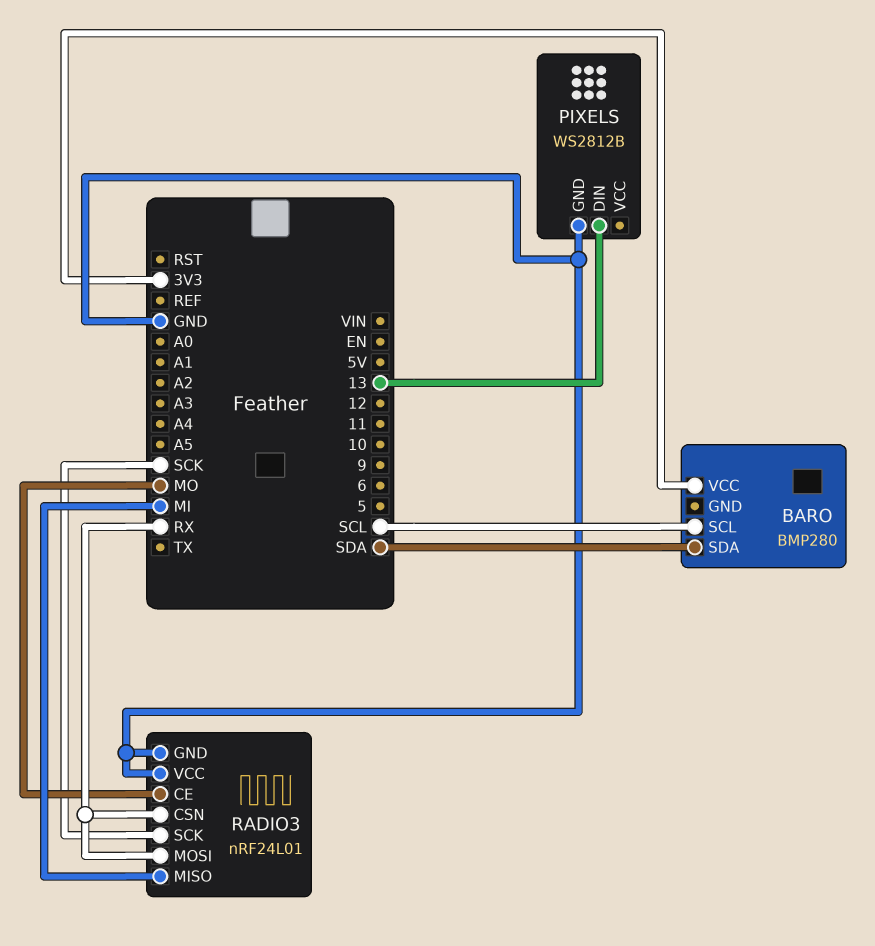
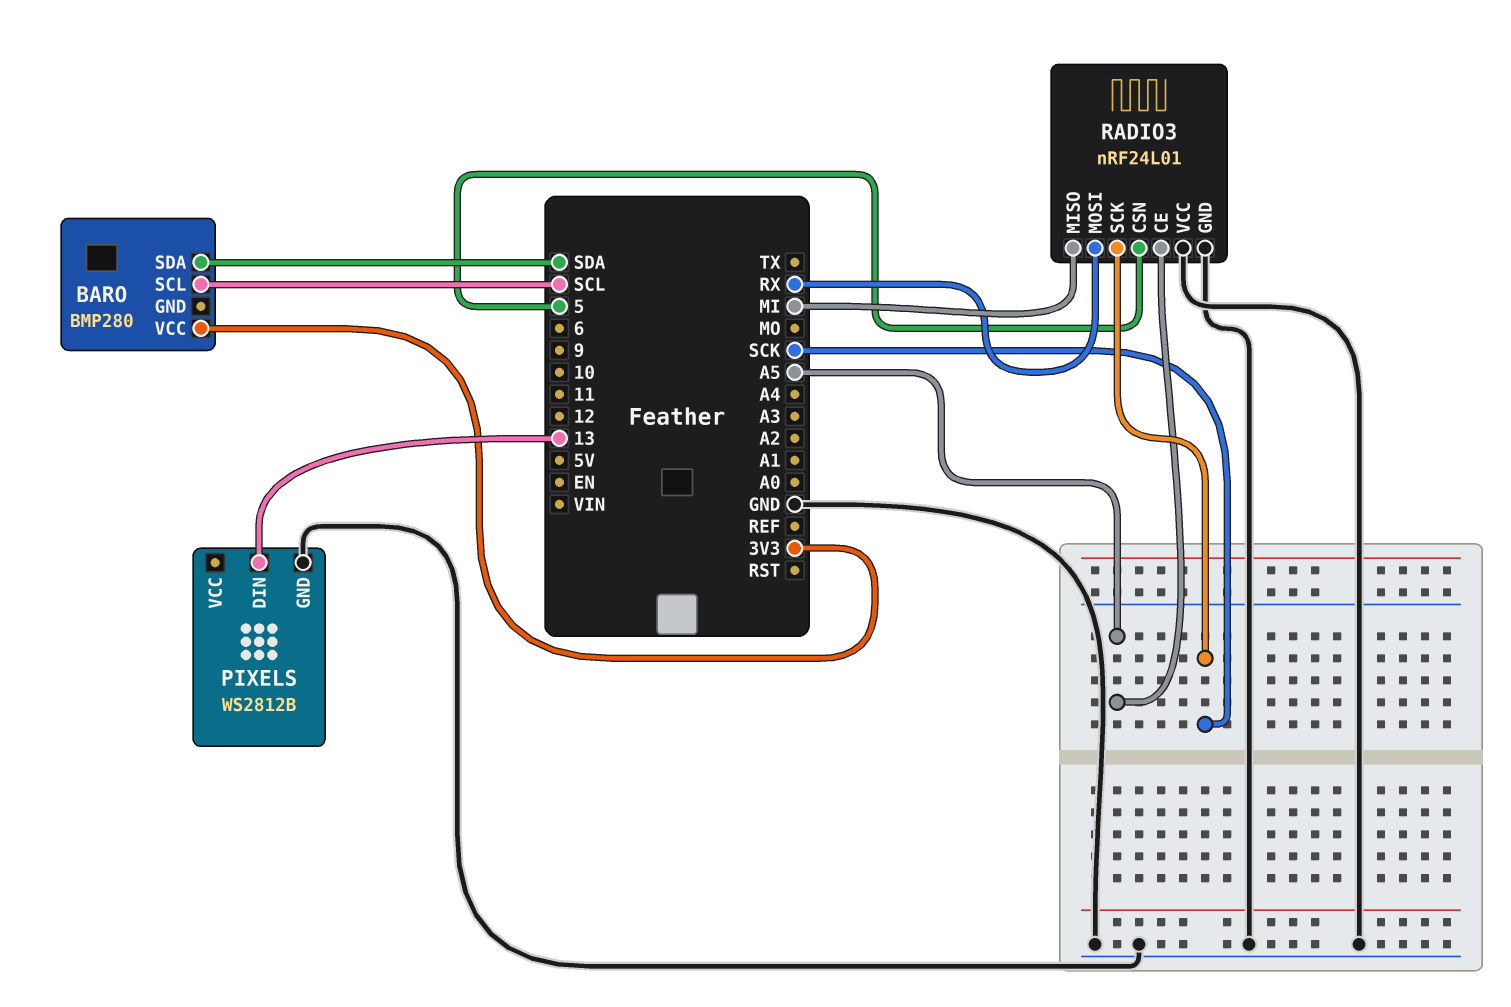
RADIO3 pin CE: MO -> A5
RADIO3 pin CSN: RX -> 5

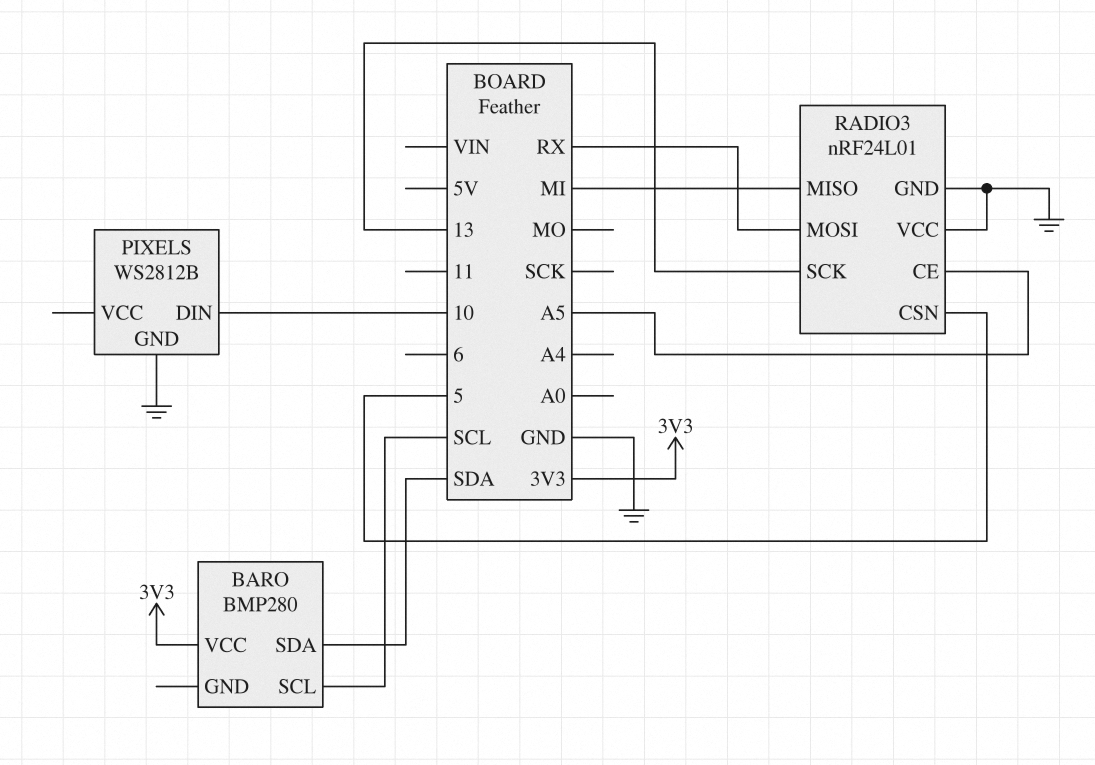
PIXELS pin DIN: 13 -> 10
RADIO3 pin SCK: SCK -> 13

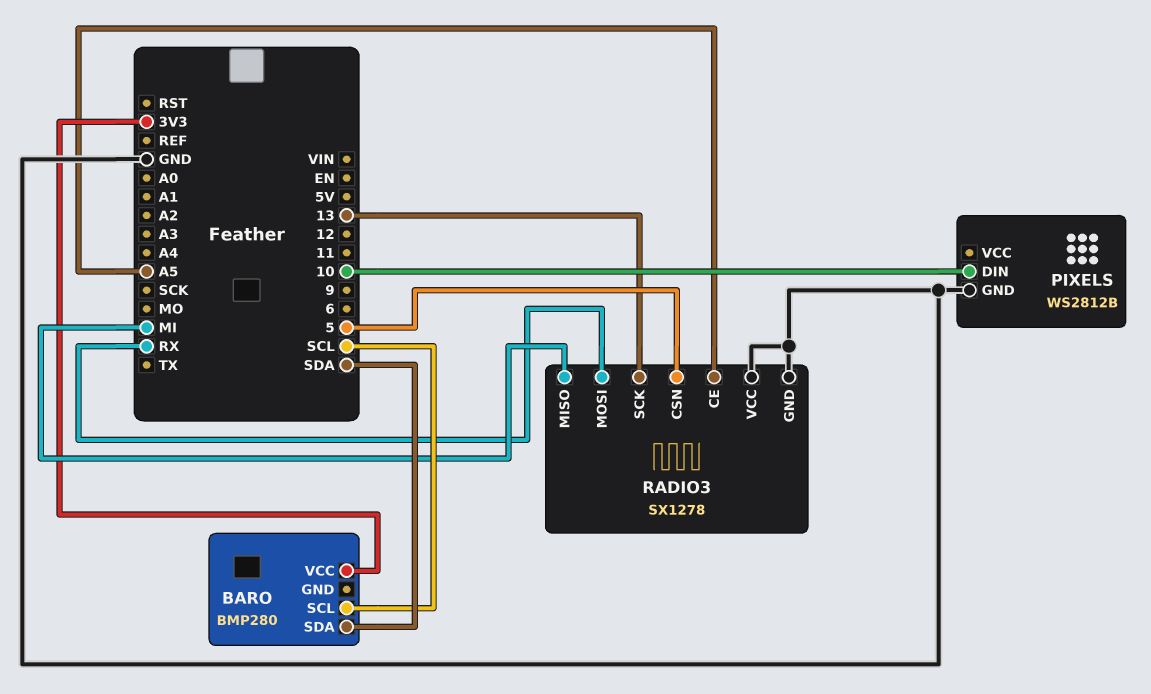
RADIO3: nRF24L01 -> SX1278

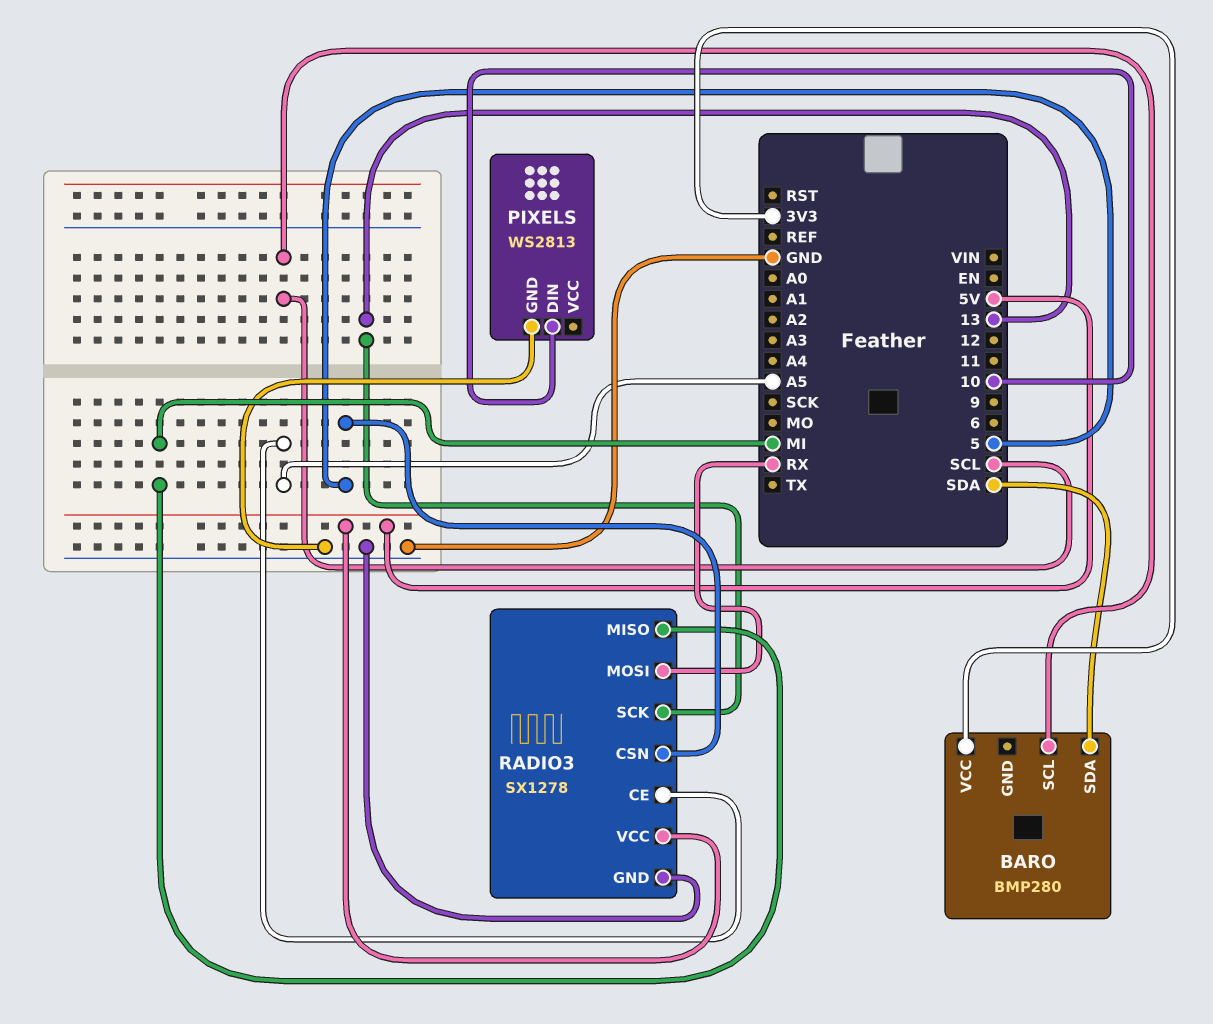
PIXELS: WS2812B -> WS2813
RADIO3 pin VCC: GND -> 5V

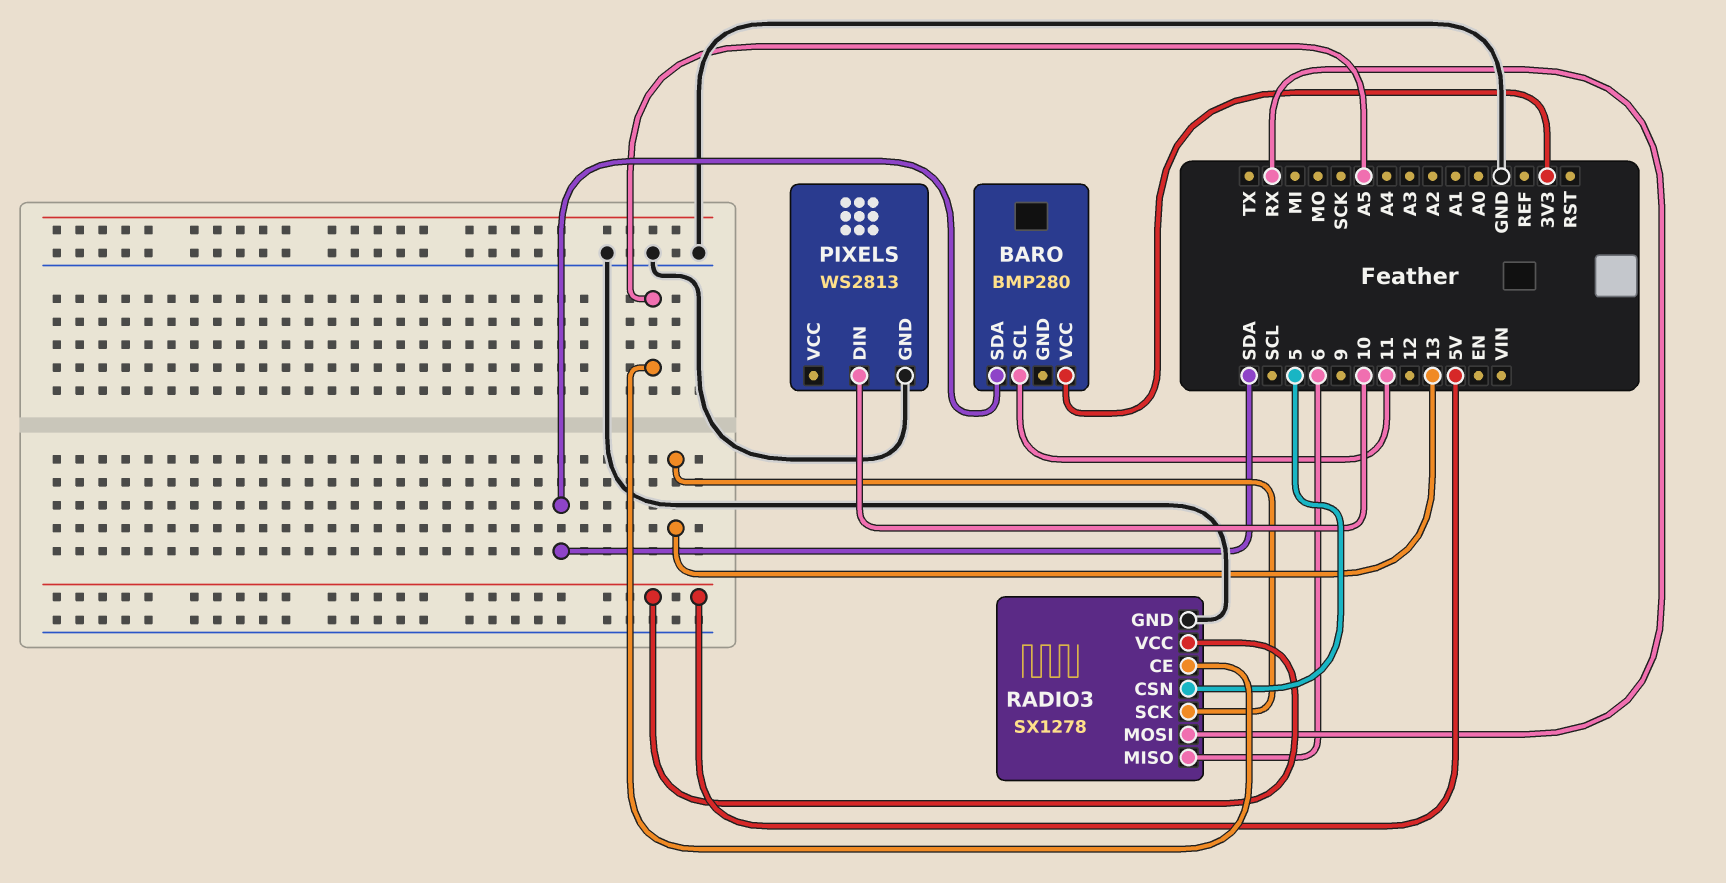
BARO pin SCL: SCL -> 11
RADIO3 pin MISO: MI -> 6

